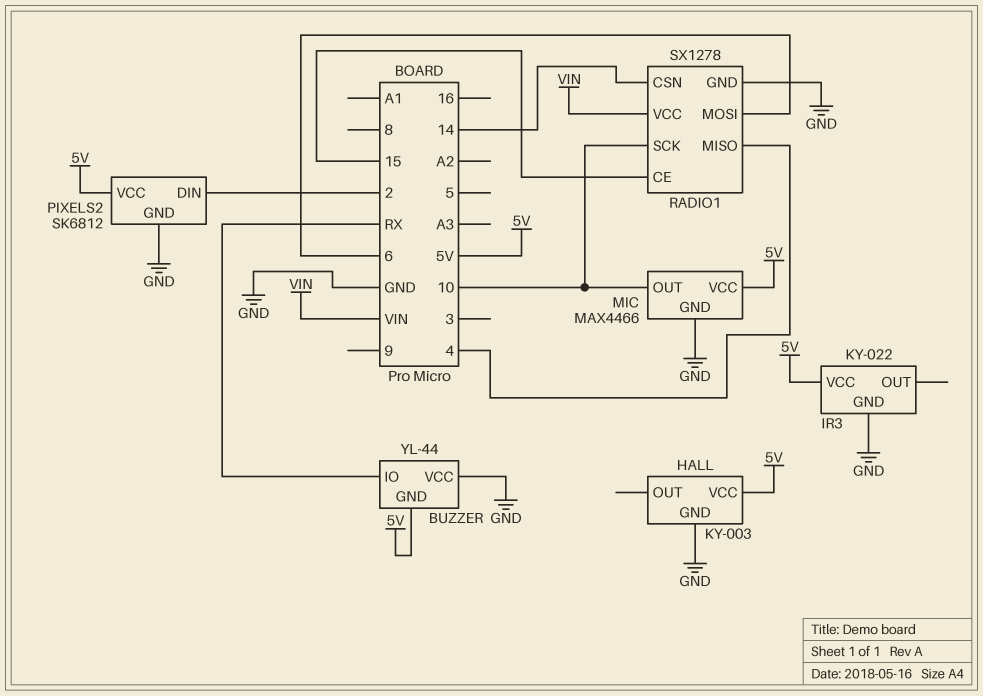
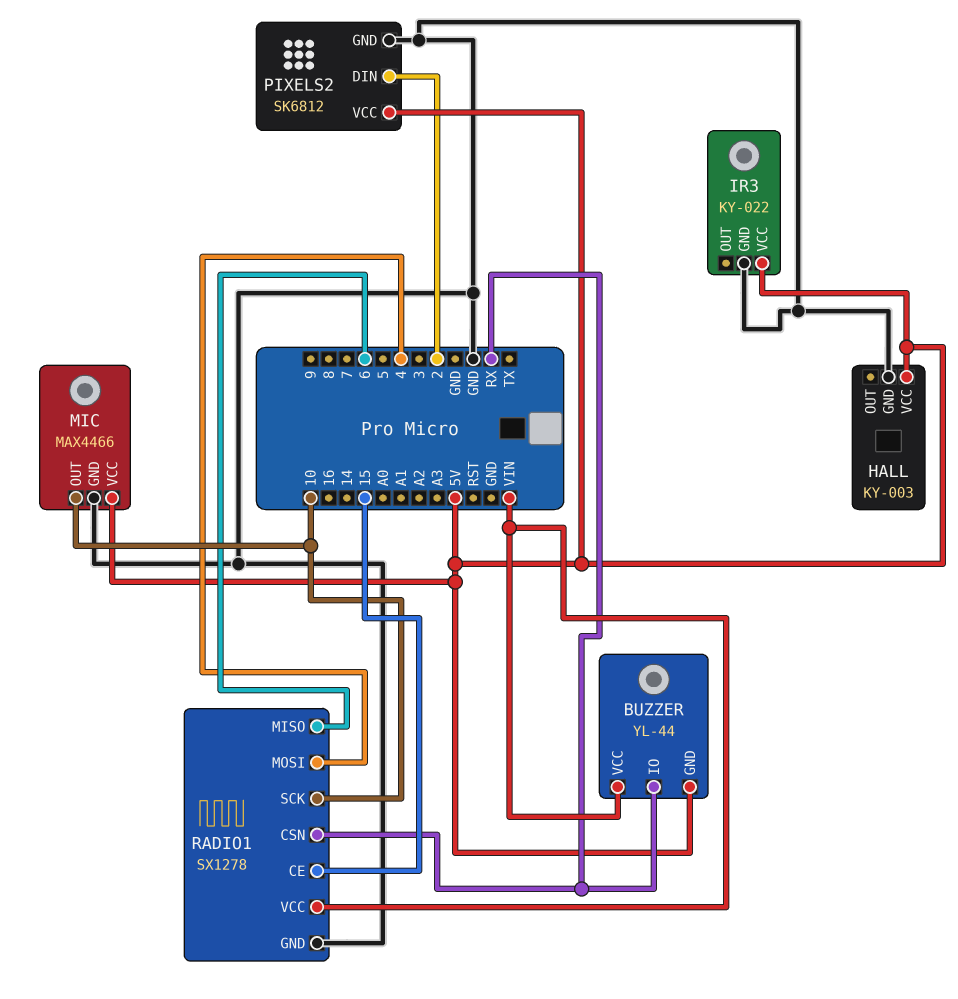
BUZZER pin VCC: GND -> VIN
RADIO1 pin CSN: 14 -> RX
RADIO1 pin MISO: 4 -> 6
RADIO1 pin MOSI: 6 -> 4

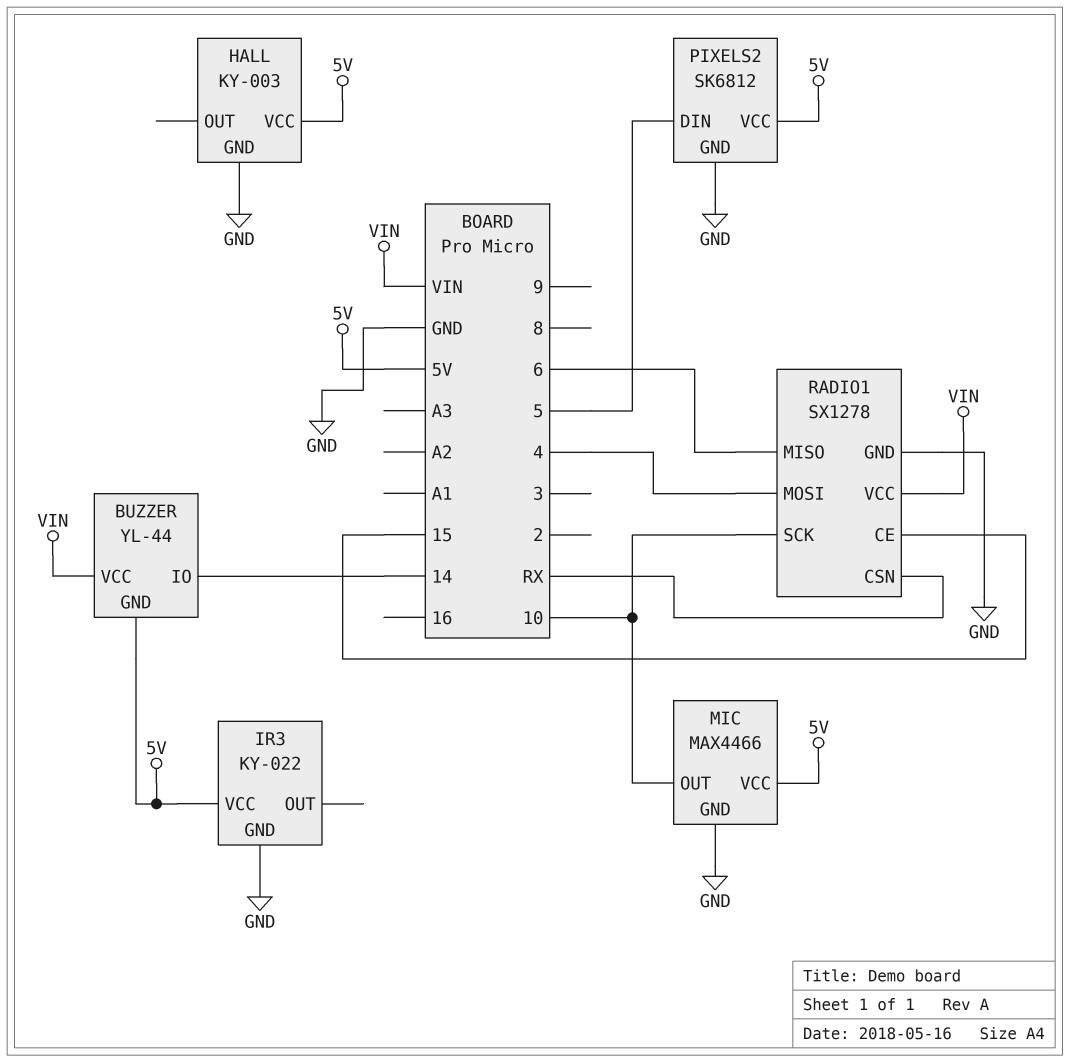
BUZZER pin IO: RX -> 14
PIXELS2 pin DIN: 2 -> 5

